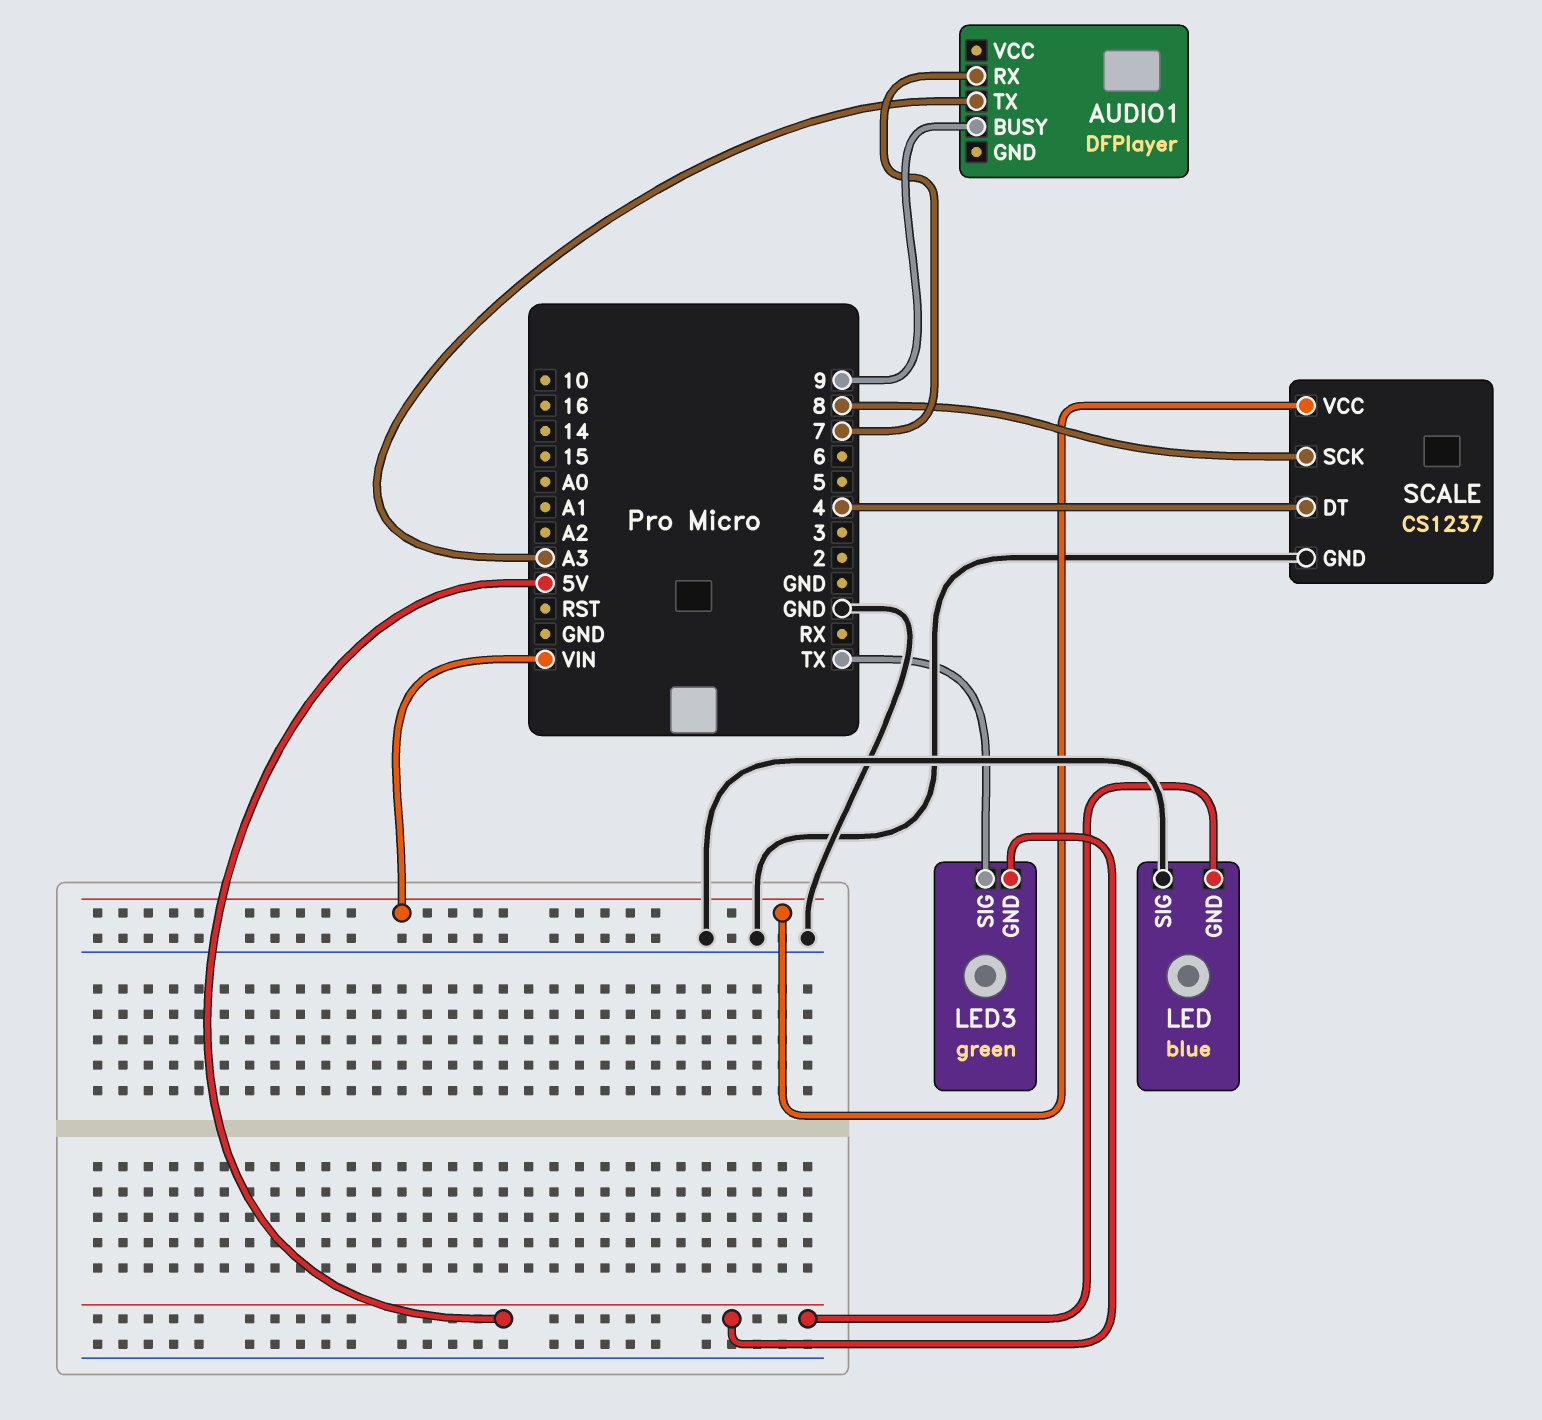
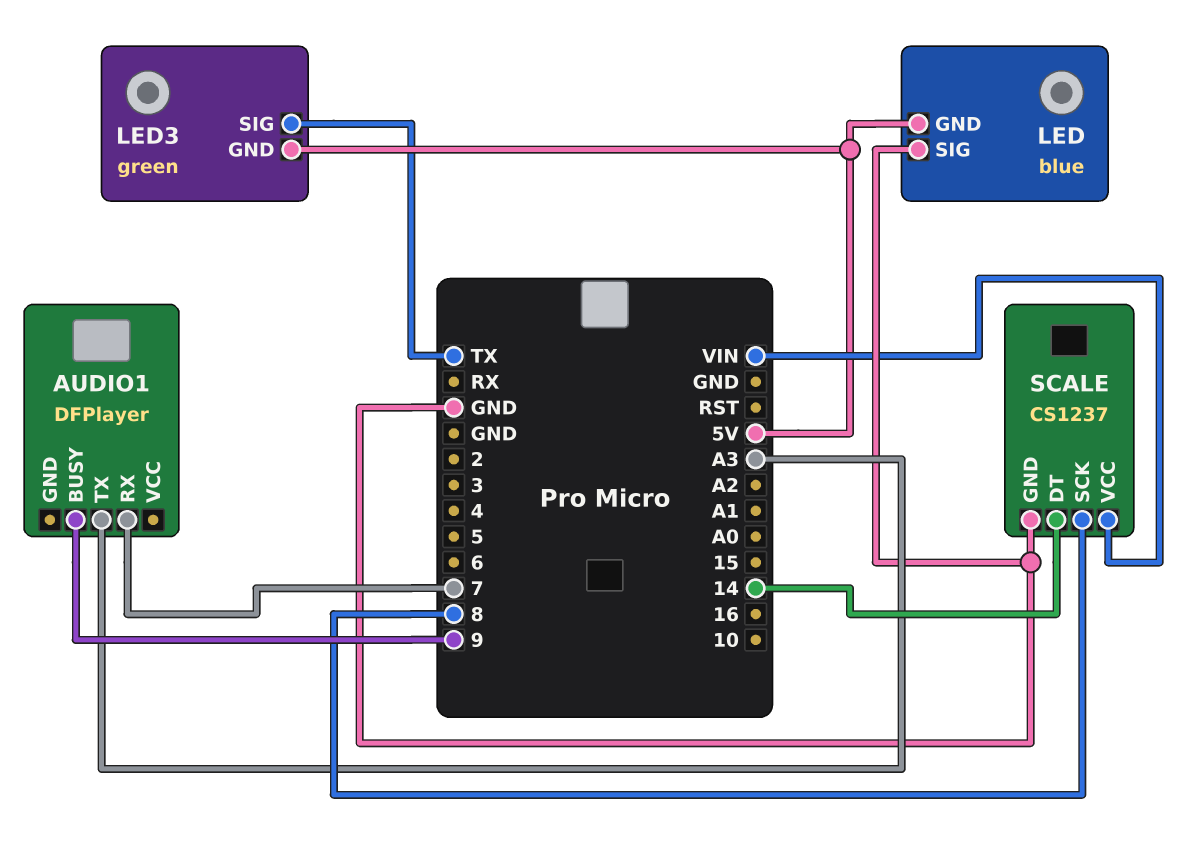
SCALE pin DT: 4 -> 14

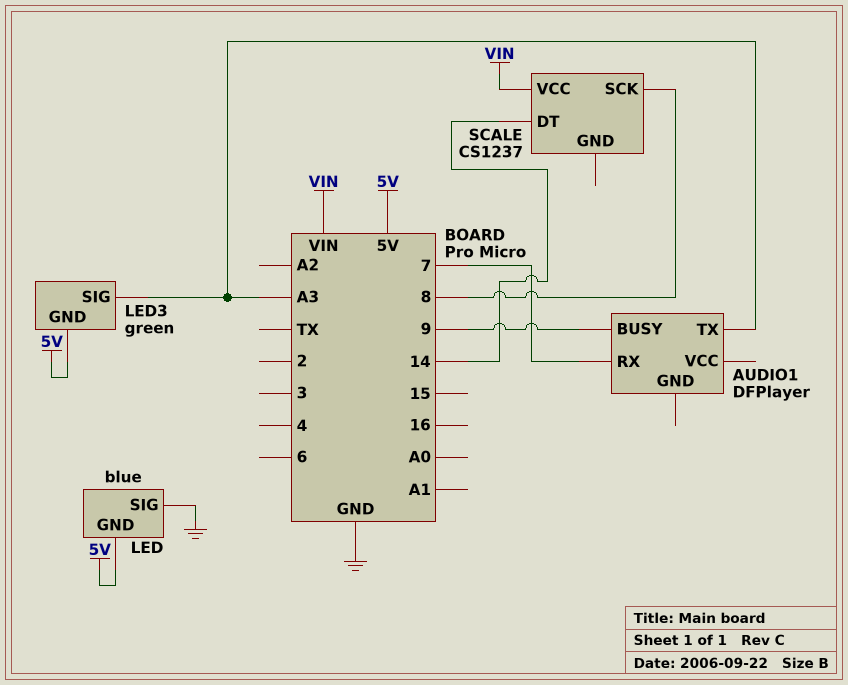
LED3 pin SIG: TX -> A3
SCALE pin GND: GND -> none

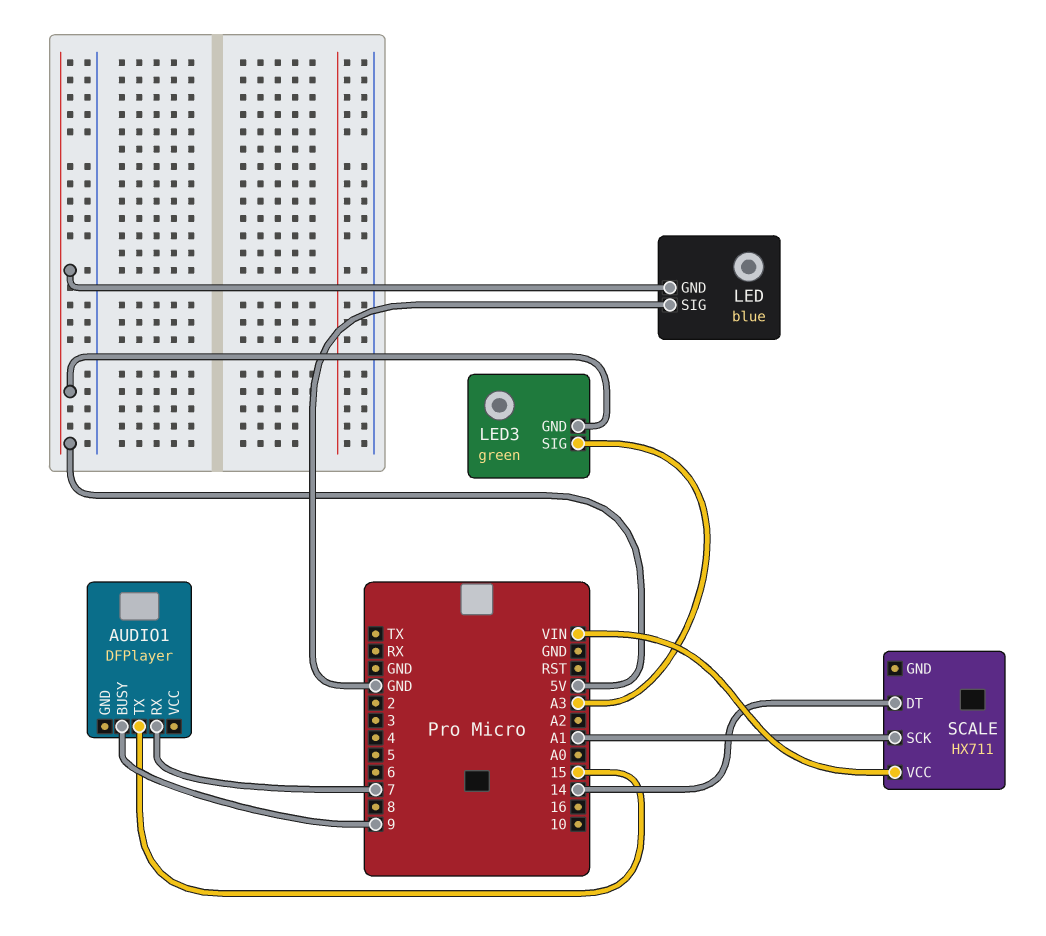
AUDIO1 pin TX: A3 -> 15
SCALE: CS1237 -> HX711
SCALE pin SCK: 8 -> A1

